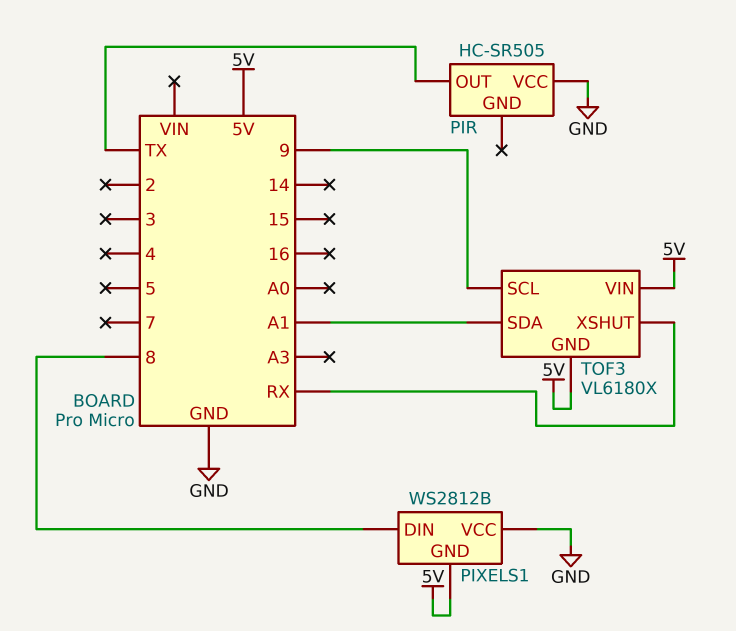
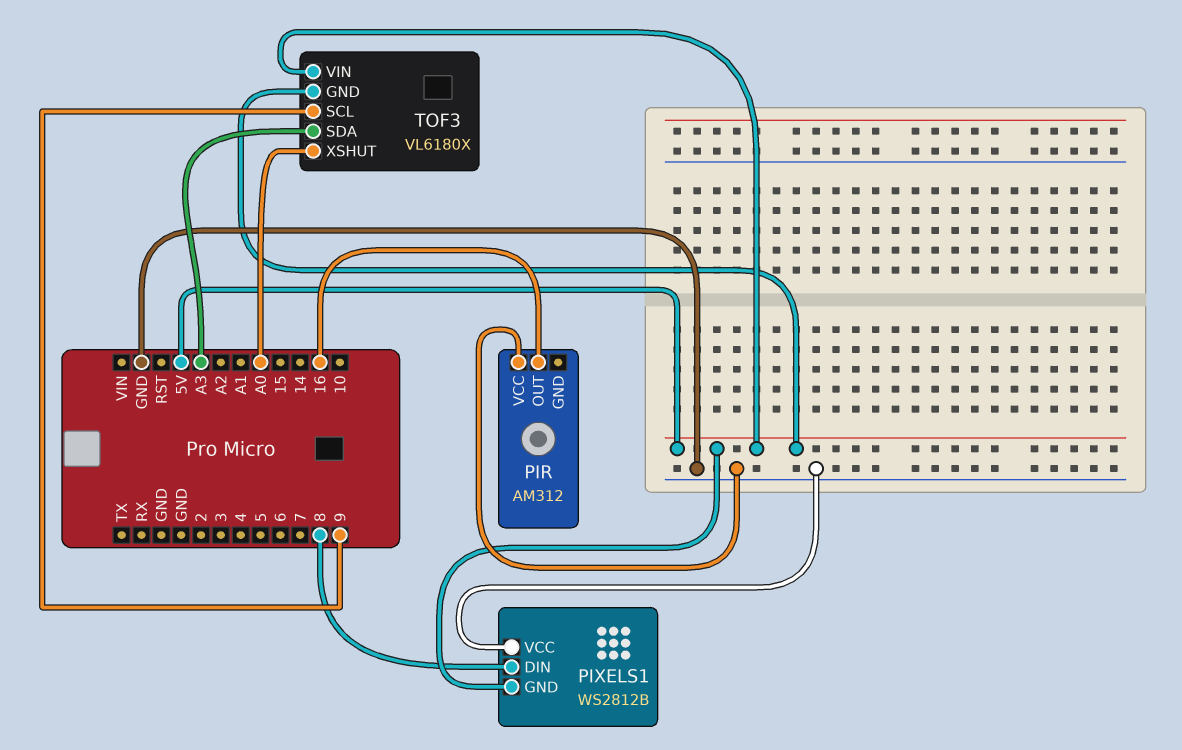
PIR: HC-SR505 -> AM312
PIR pin OUT: TX -> 16
TOF3 pin SDA: A1 -> A3
TOF3 pin XSHUT: RX -> A0

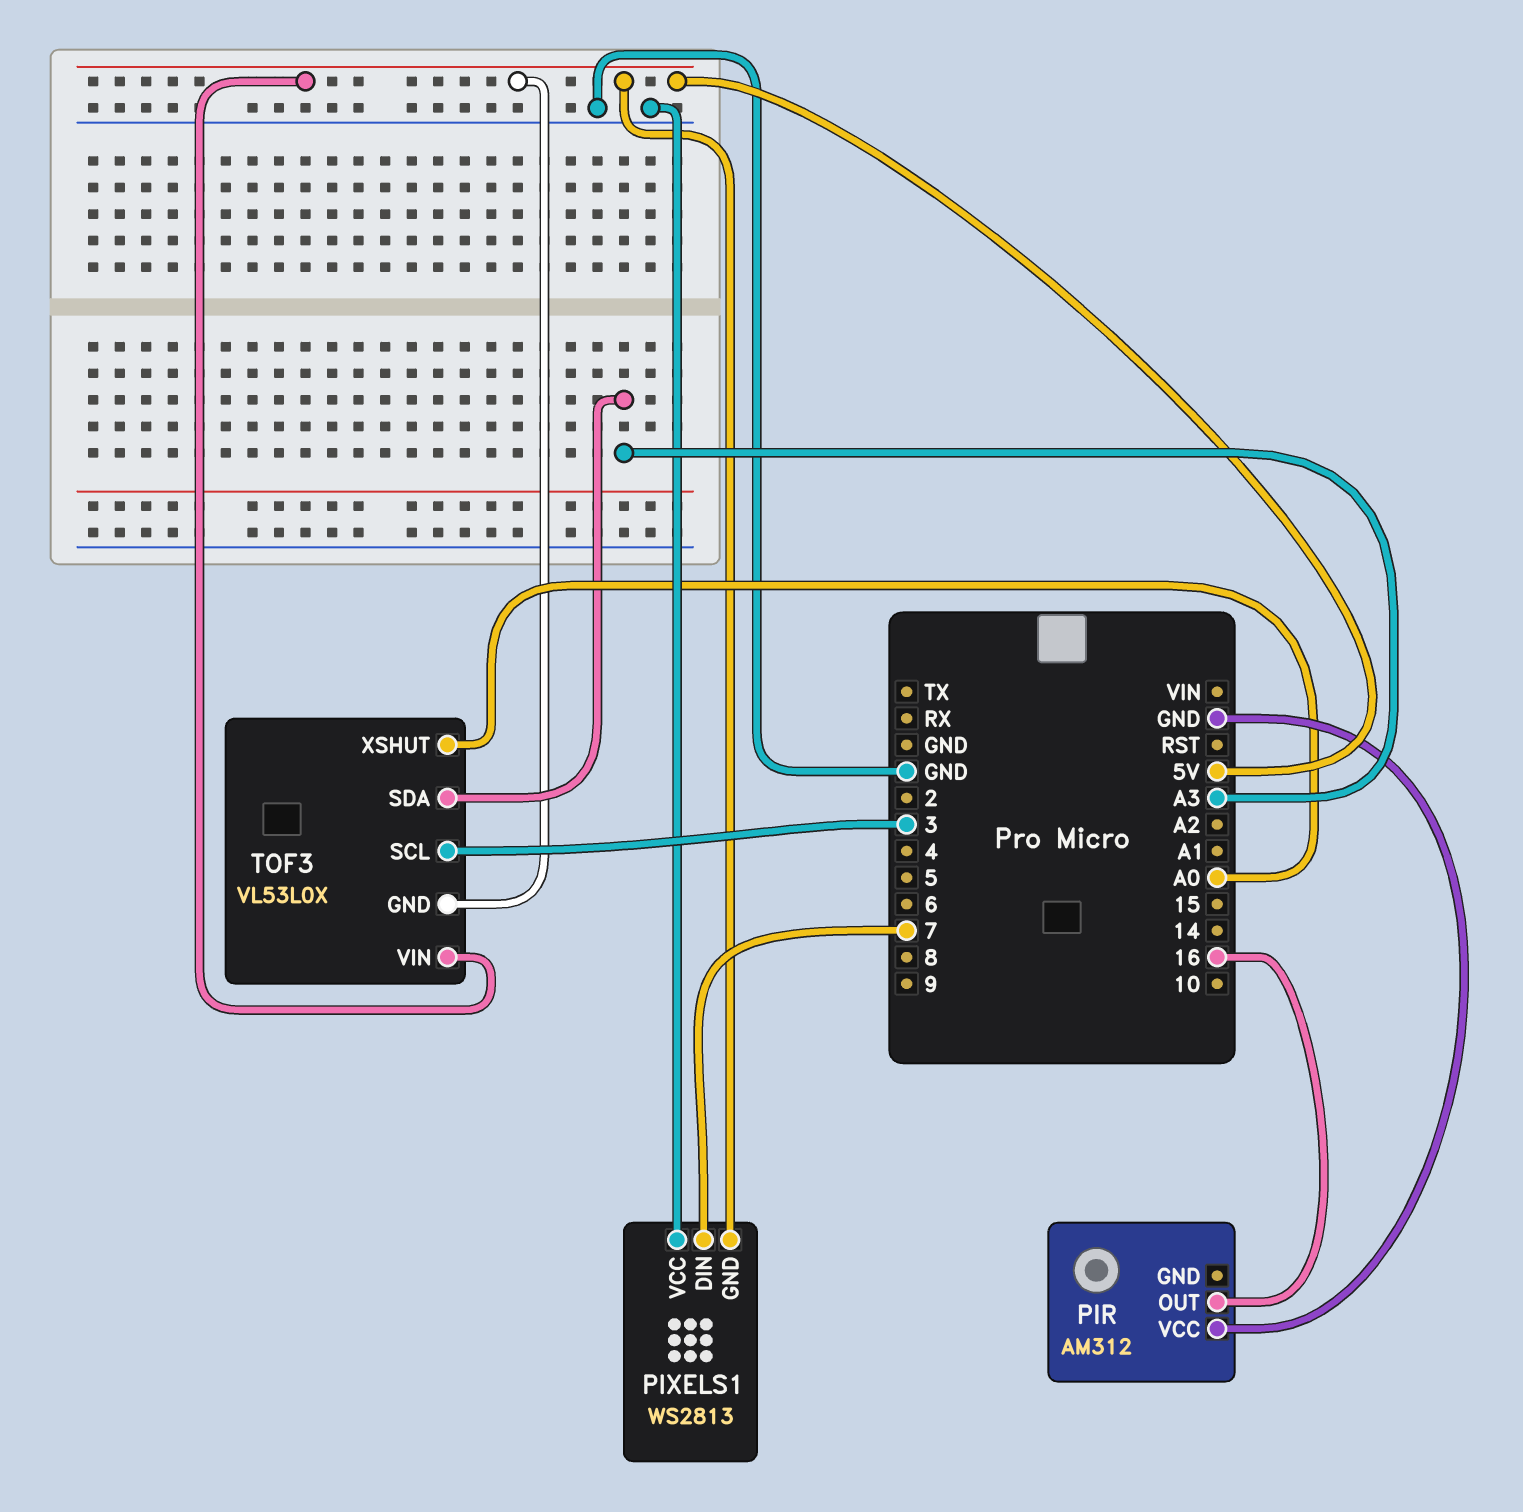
PIXELS1: WS2812B -> WS2813
PIXELS1 pin DIN: 8 -> 7
TOF3: VL6180X -> VL53L0X
TOF3 pin SCL: 9 -> 3

